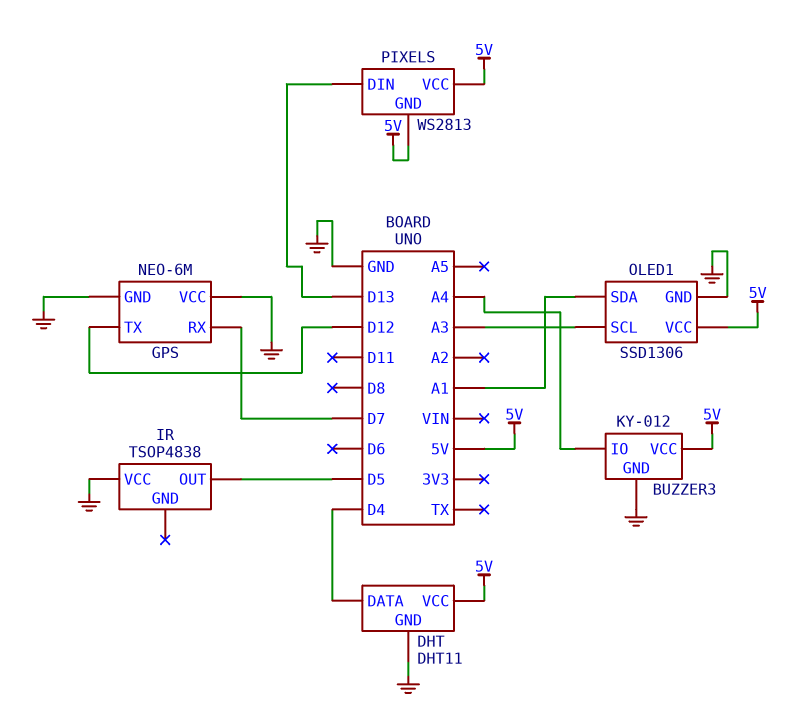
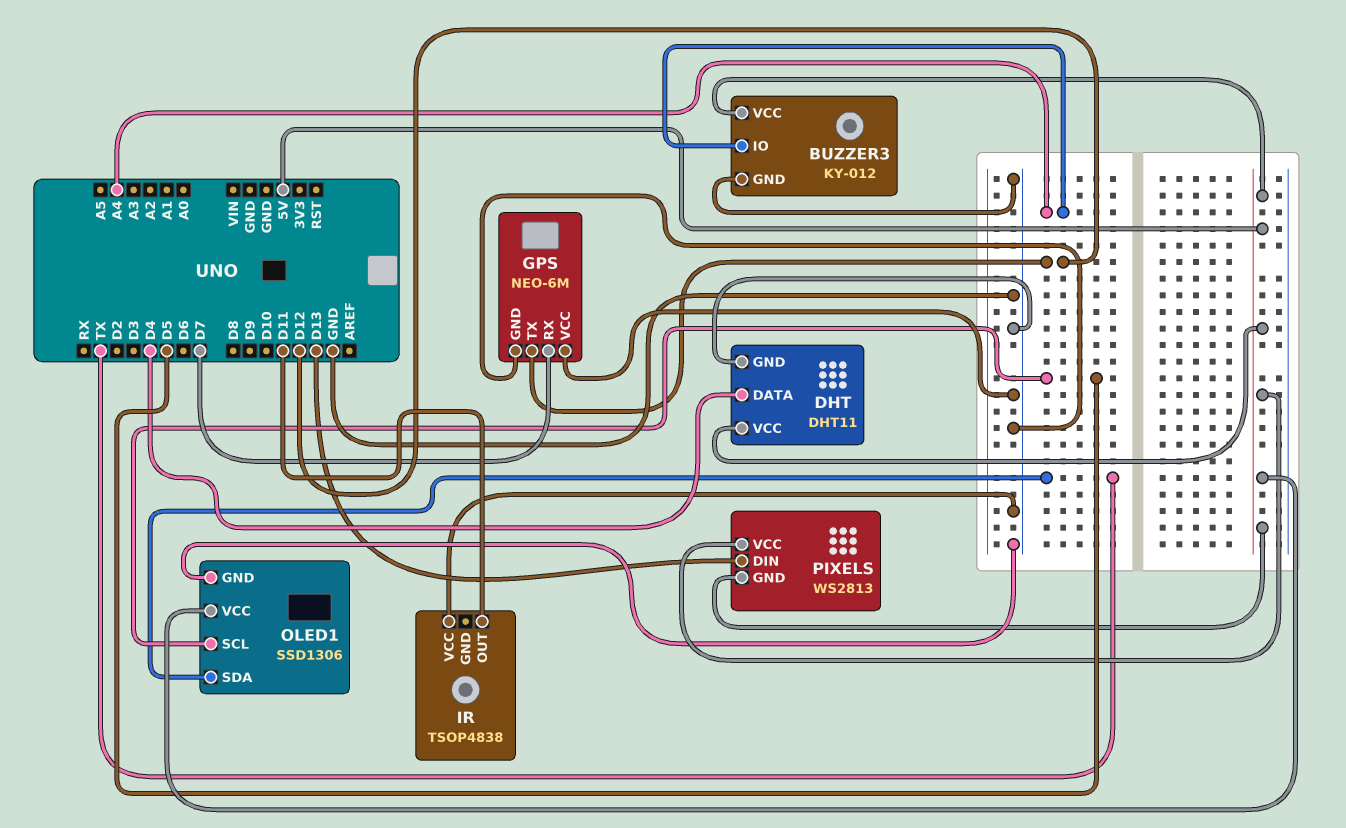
IR pin OUT: D5 -> D11
OLED1 pin SCL: A3 -> D5
OLED1 pin SDA: A1 -> TX

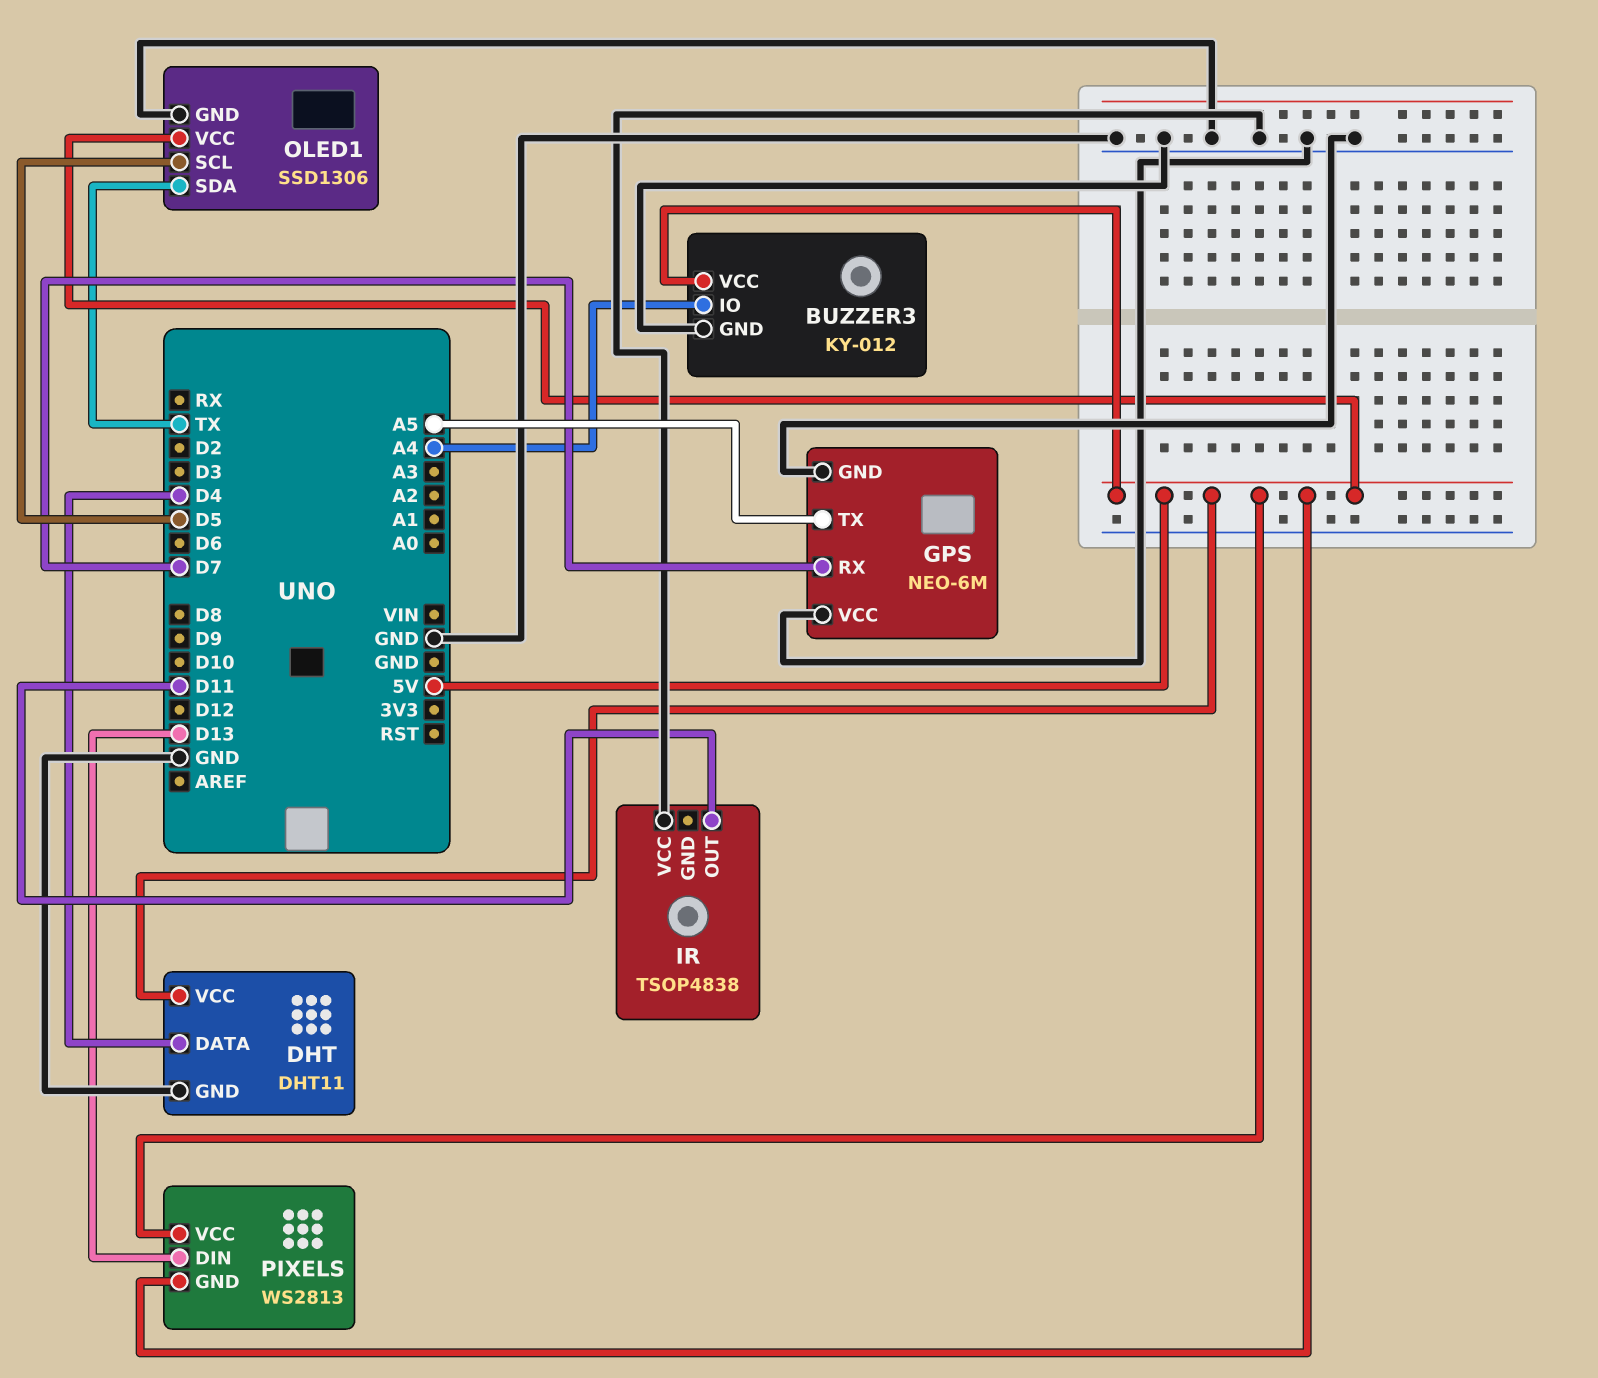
GPS pin TX: D12 -> A5

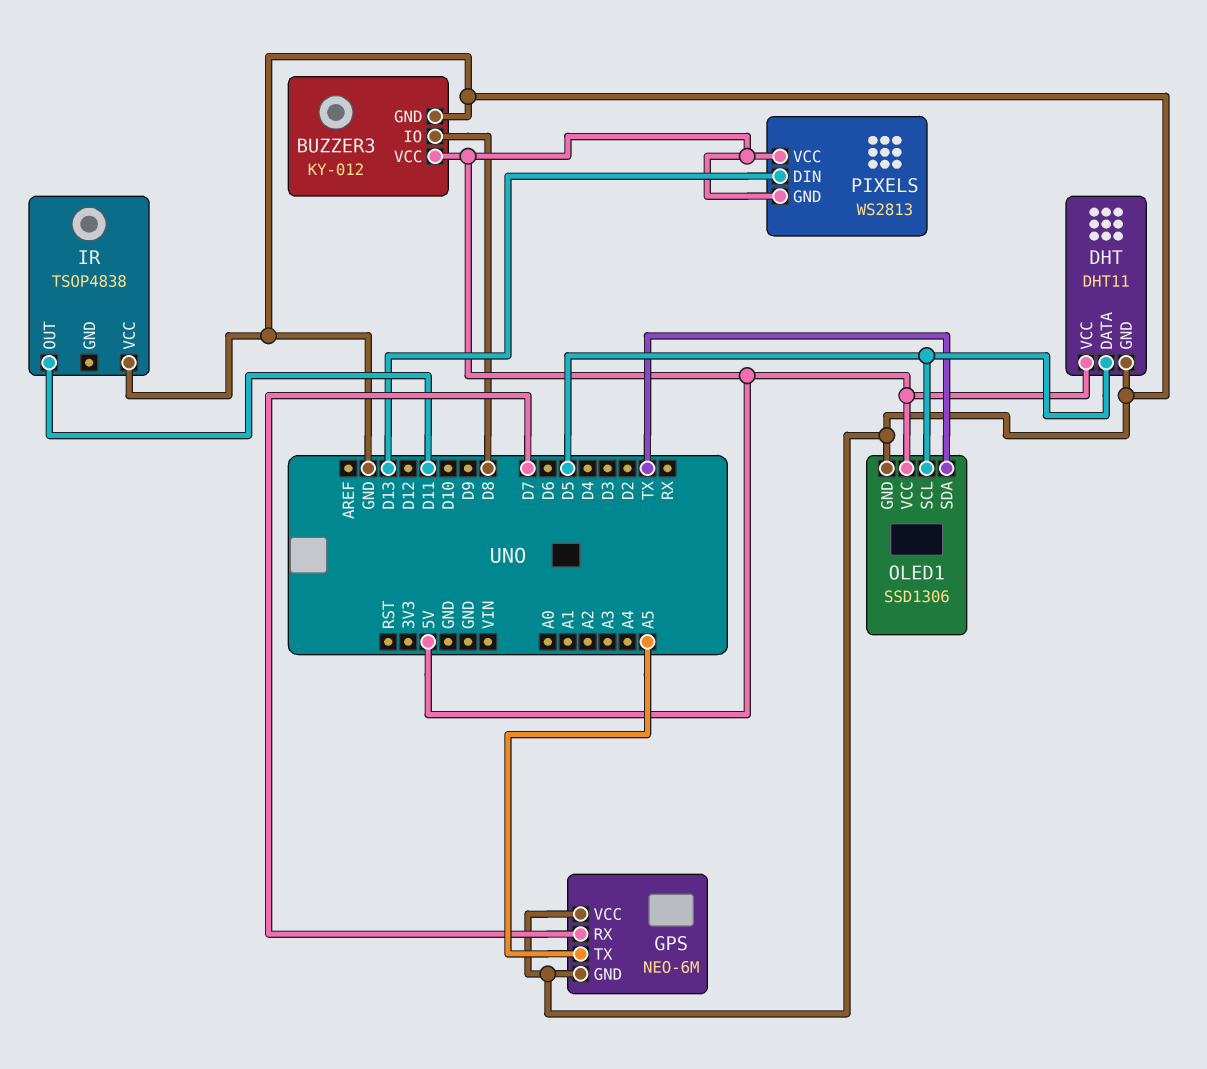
BUZZER3 pin IO: A4 -> D8
DHT pin DATA: D4 -> D5

